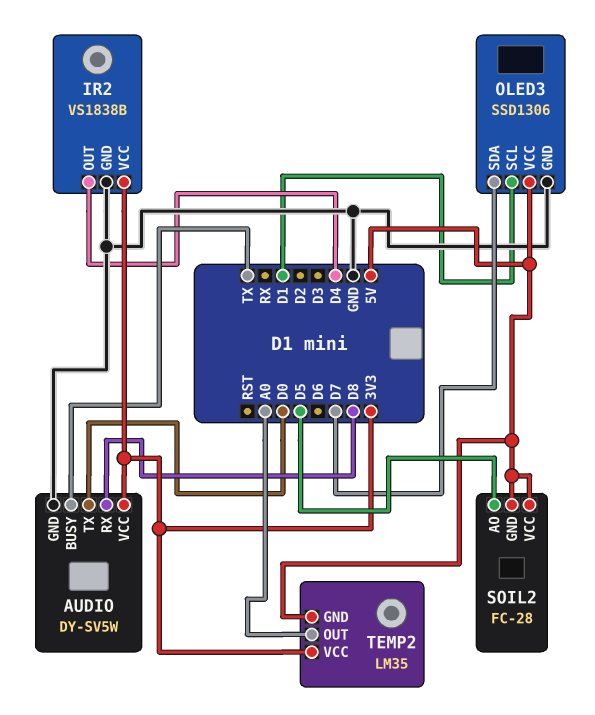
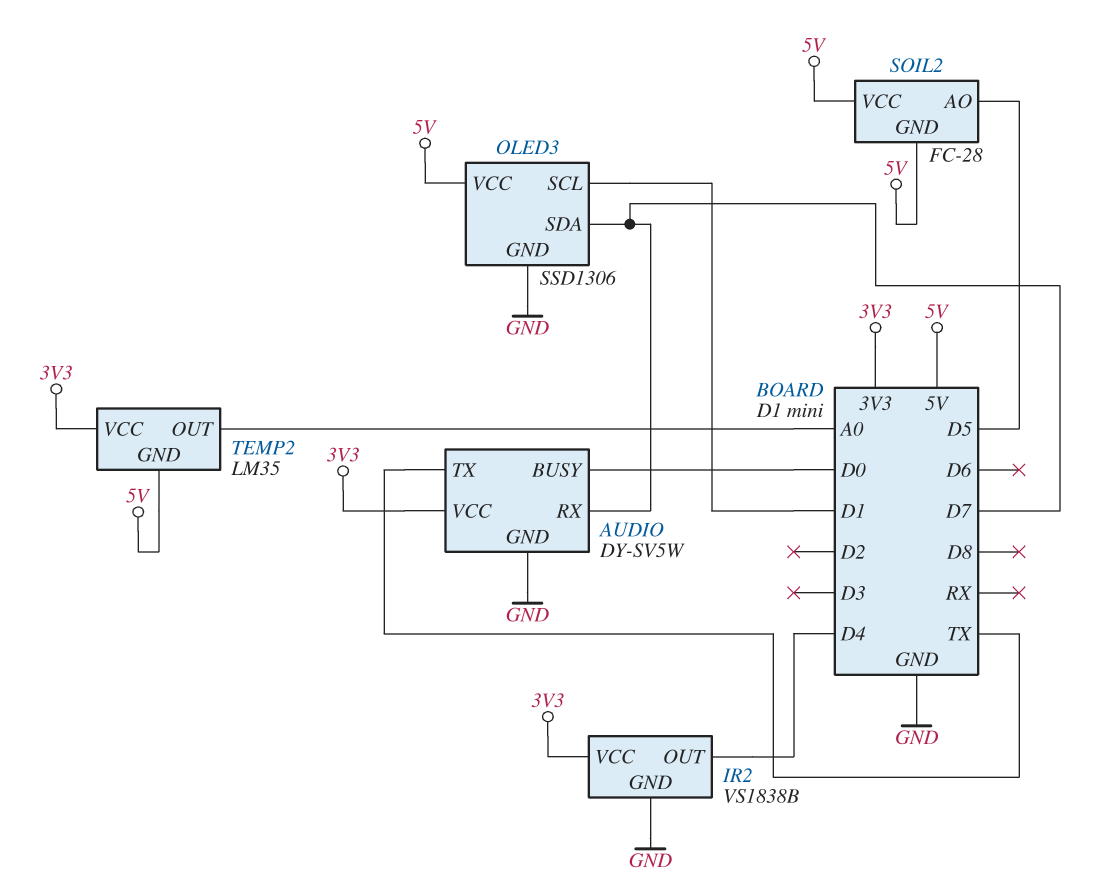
AUDIO pin BUSY: TX -> D0
AUDIO pin RX: D8 -> D7
AUDIO pin TX: D0 -> TX

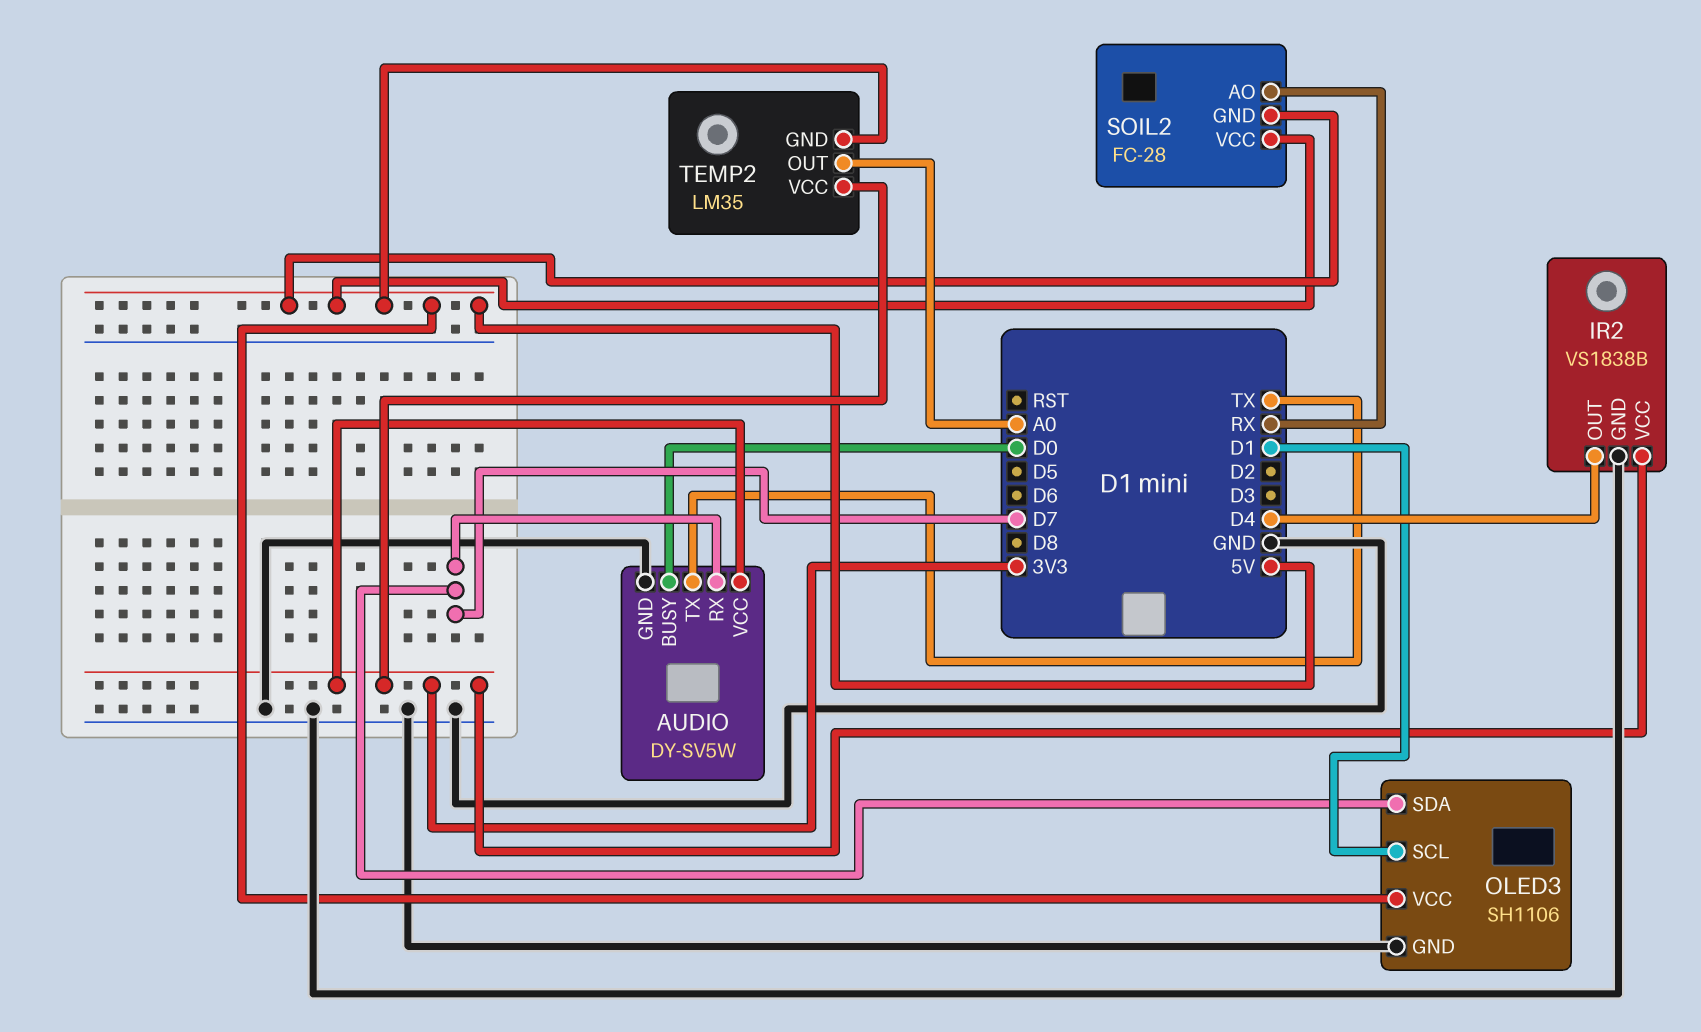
OLED3: SSD1306 -> SH1106
SOIL2 pin AO: D5 -> RX

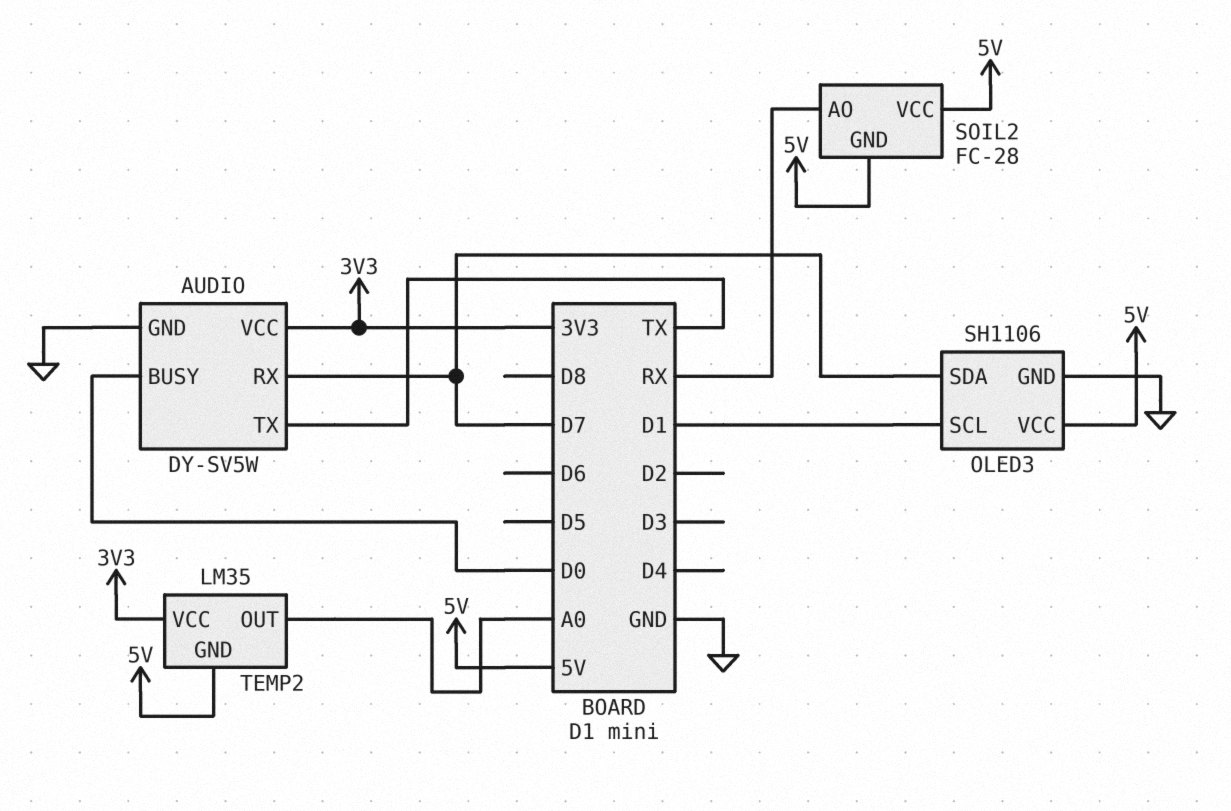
IR2: VS1838B -> none
IR2 pin GND: GND -> none
IR2 pin OUT: D4 -> none
IR2 pin VCC: 3V3 -> none

